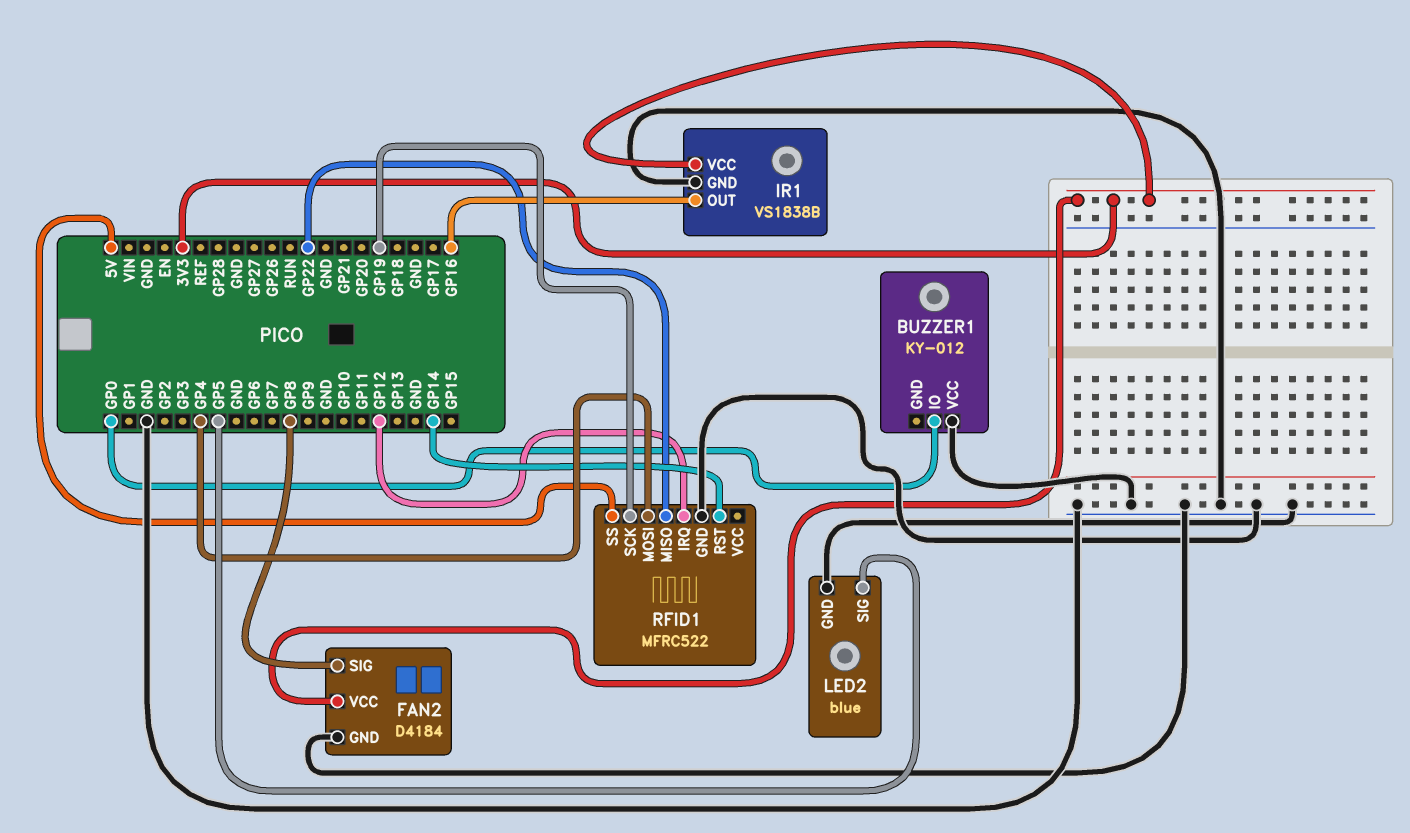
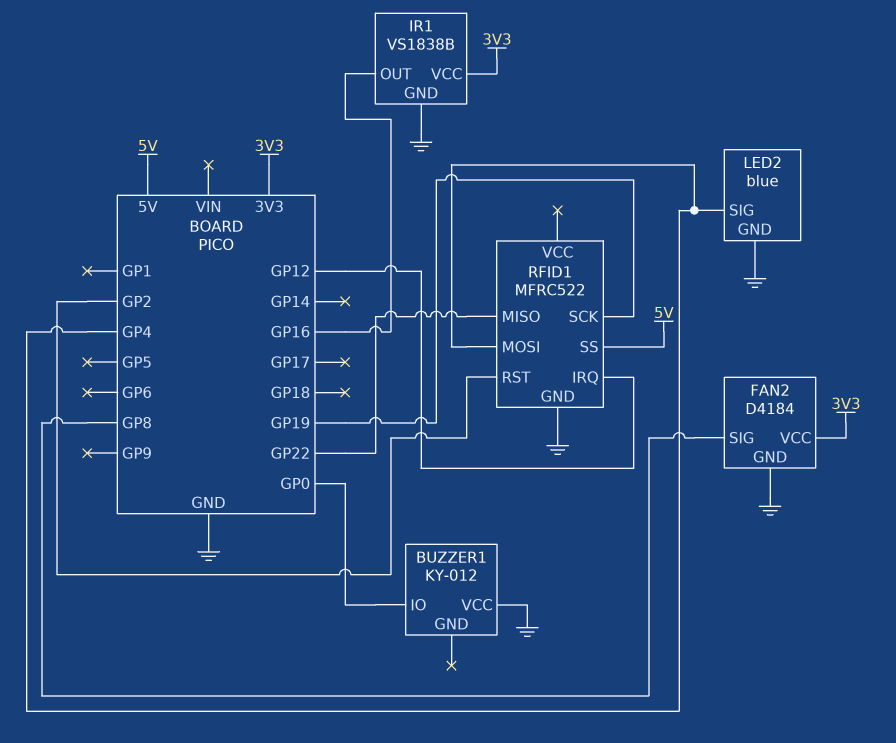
LED2 pin SIG: GP5 -> GP4
RFID1 pin RST: GP14 -> GP2

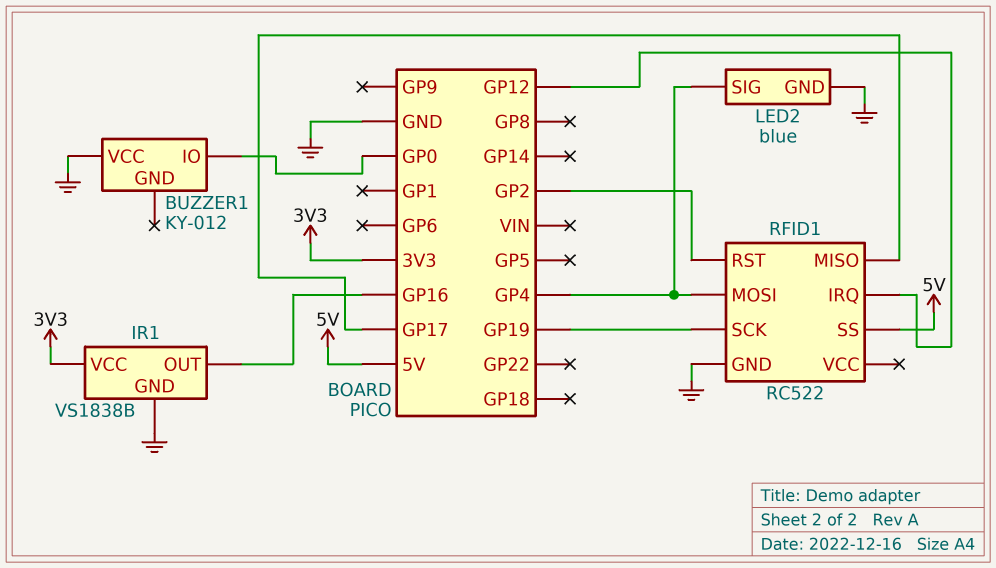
FAN2: D4184 -> none
FAN2 pin GND: GND -> none
FAN2 pin SIG: GP8 -> none
FAN2 pin VCC: 3V3 -> none
RFID1: MFRC522 -> RC522
RFID1 pin MISO: GP22 -> GP17

